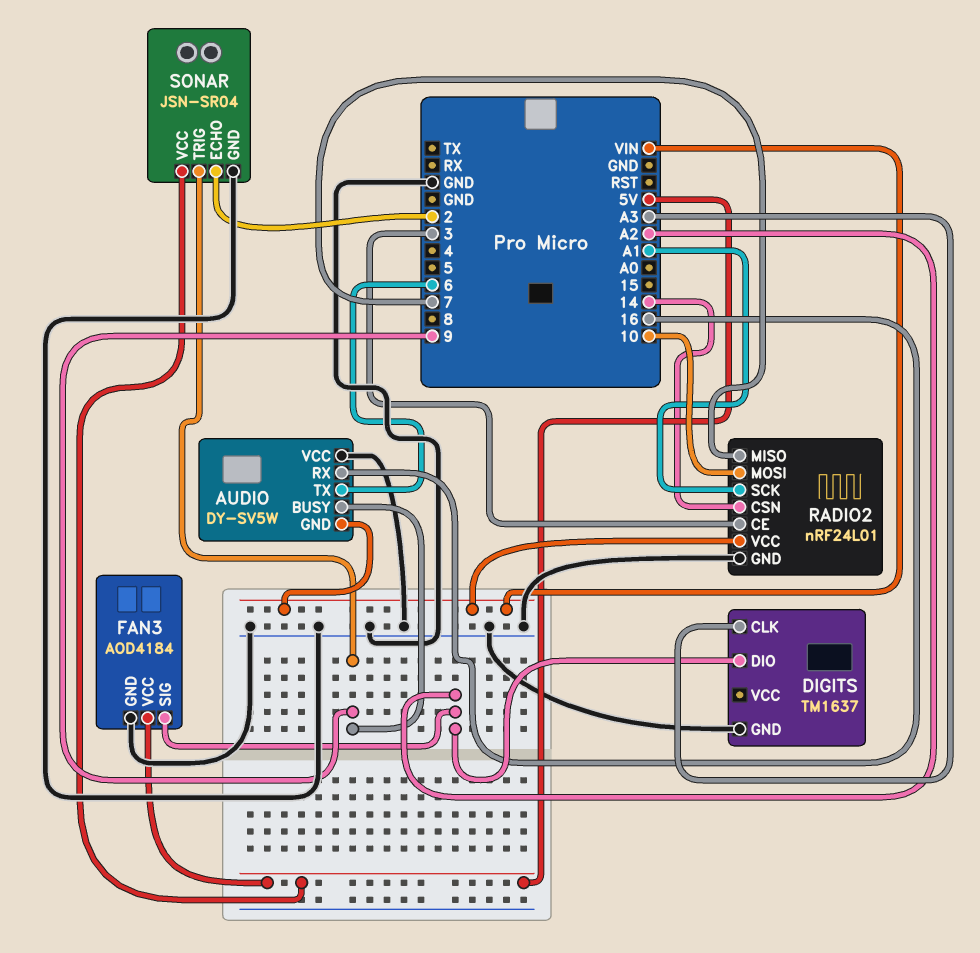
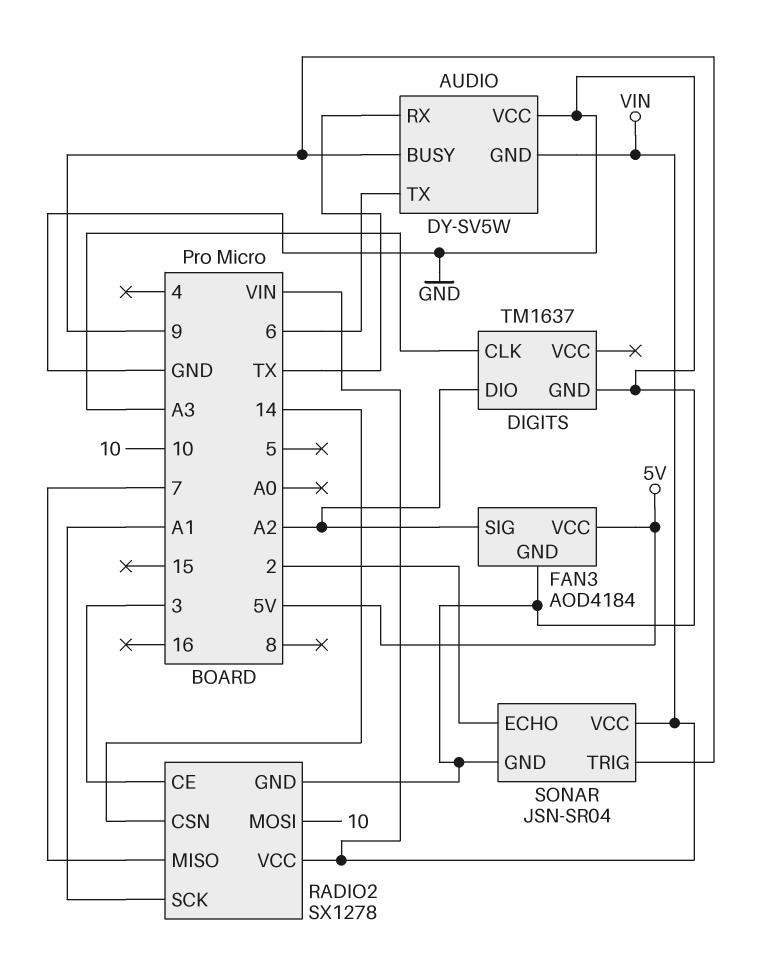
AUDIO pin RX: 16 -> TX
RADIO2: nRF24L01 -> SX1278
SONAR pin VCC: 5V -> VIN

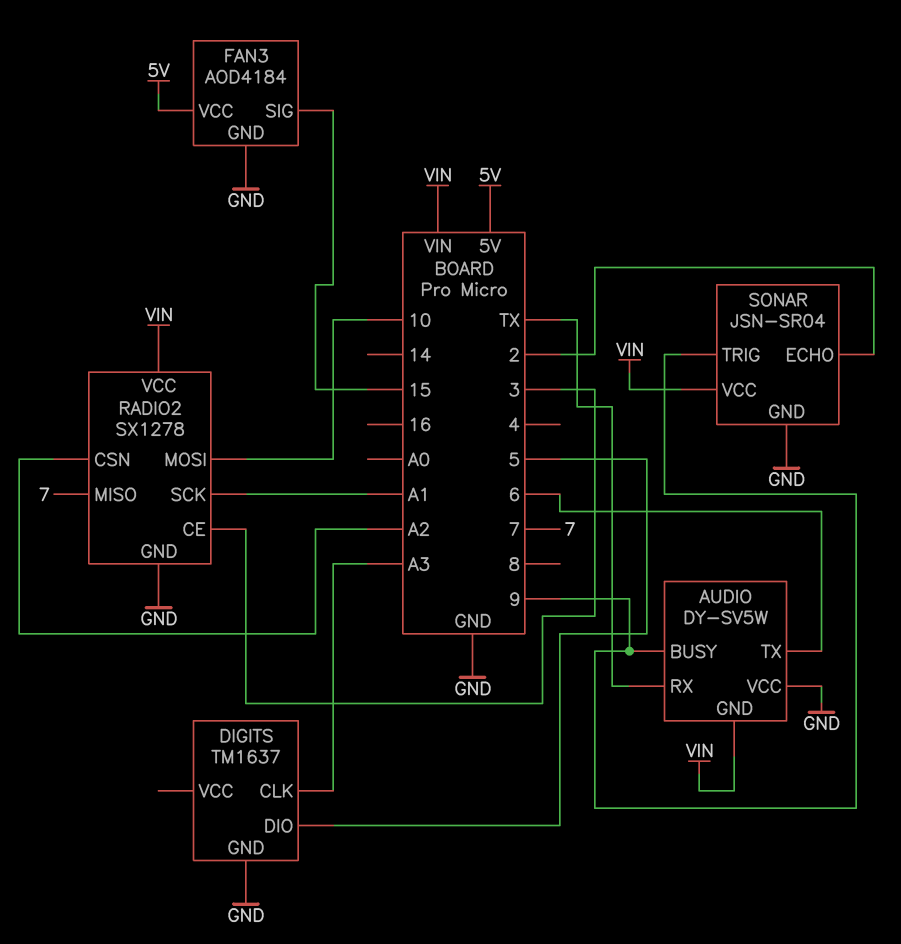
DIGITS pin DIO: A2 -> 5
FAN3 pin SIG: A2 -> 15
RADIO2 pin CSN: 14 -> A2

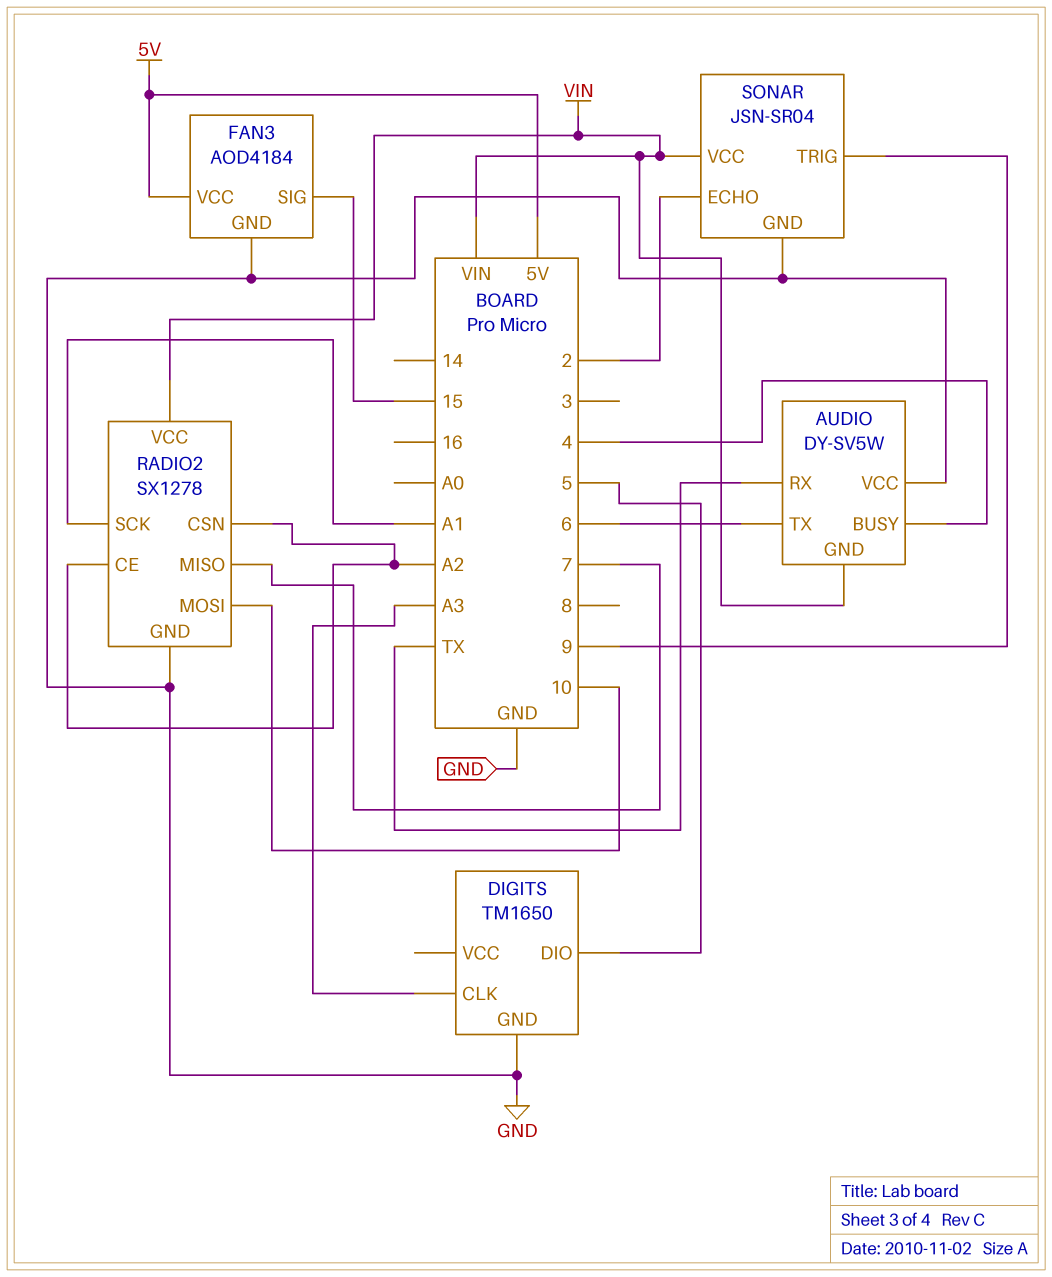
AUDIO pin BUSY: 9 -> 4
DIGITS: TM1637 -> TM1650
RADIO2 pin CE: 3 -> A2

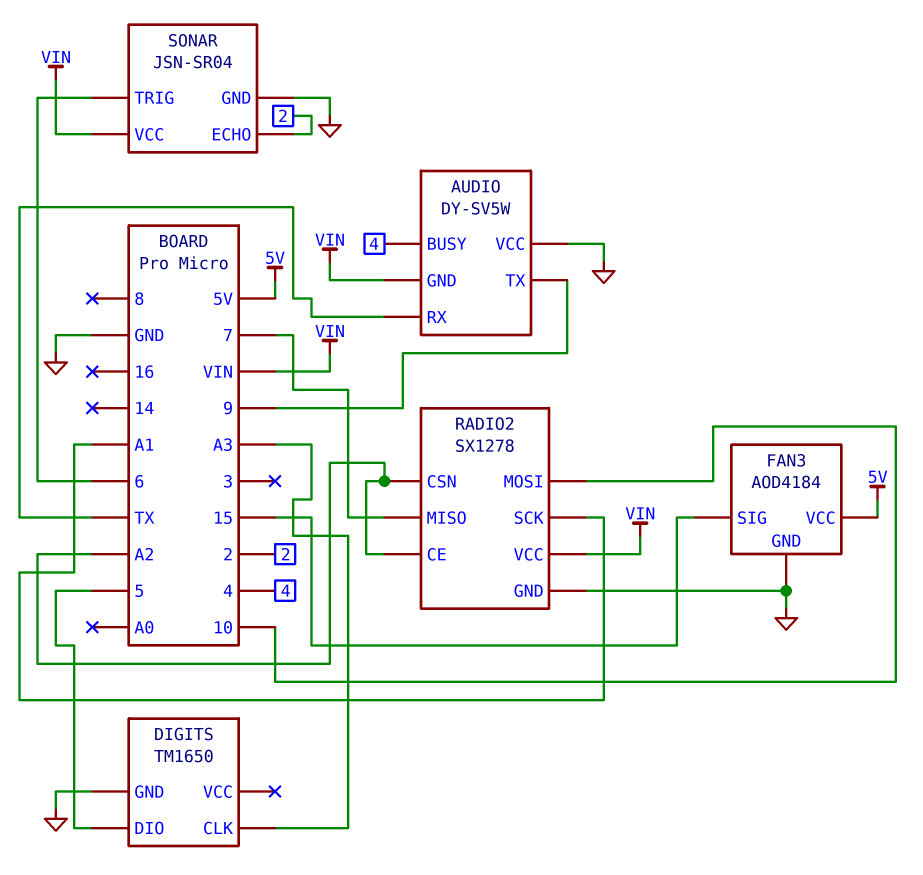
AUDIO pin TX: 6 -> 9
SONAR pin TRIG: 9 -> 6

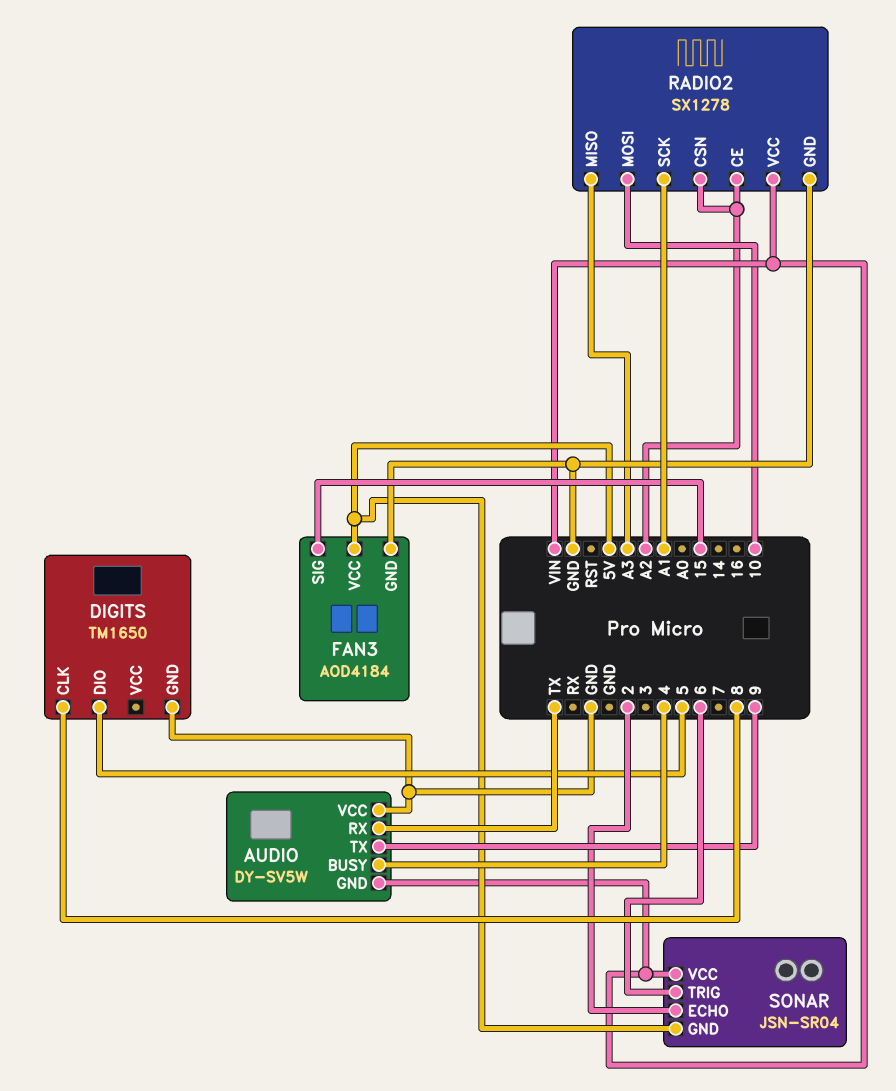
DIGITS pin CLK: A3 -> 8
RADIO2 pin MISO: 7 -> A3
SONAR pin GND: GND -> 5V

